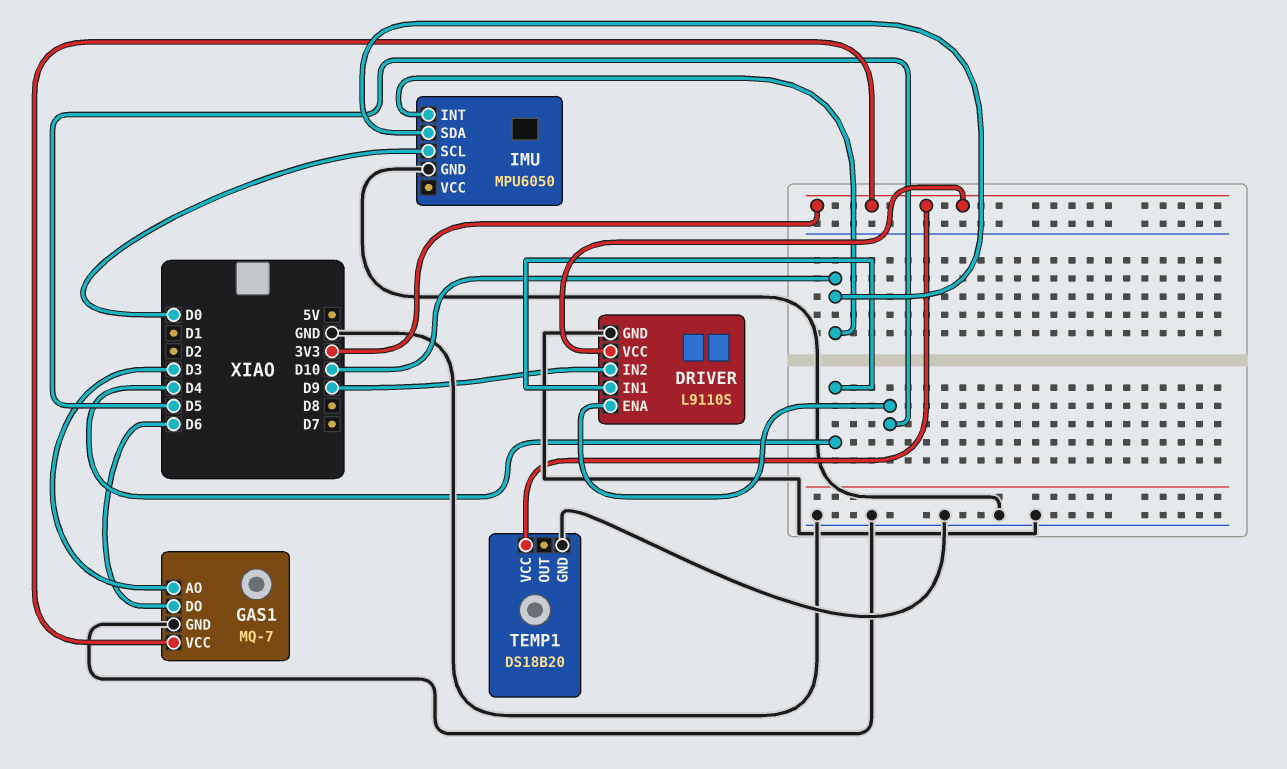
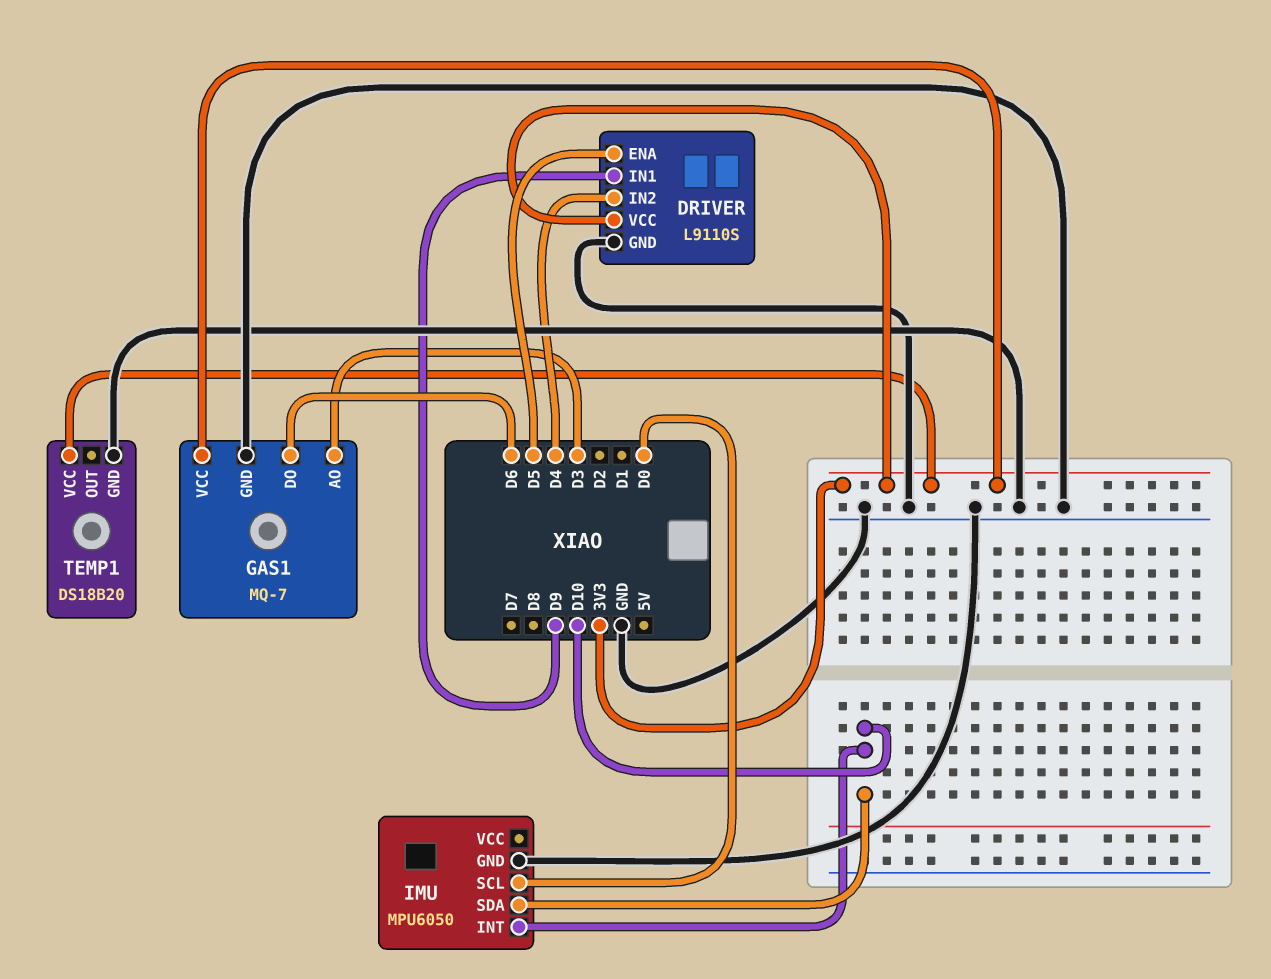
DRIVER pin IN1: D4 -> D9
DRIVER pin IN2: D9 -> D4

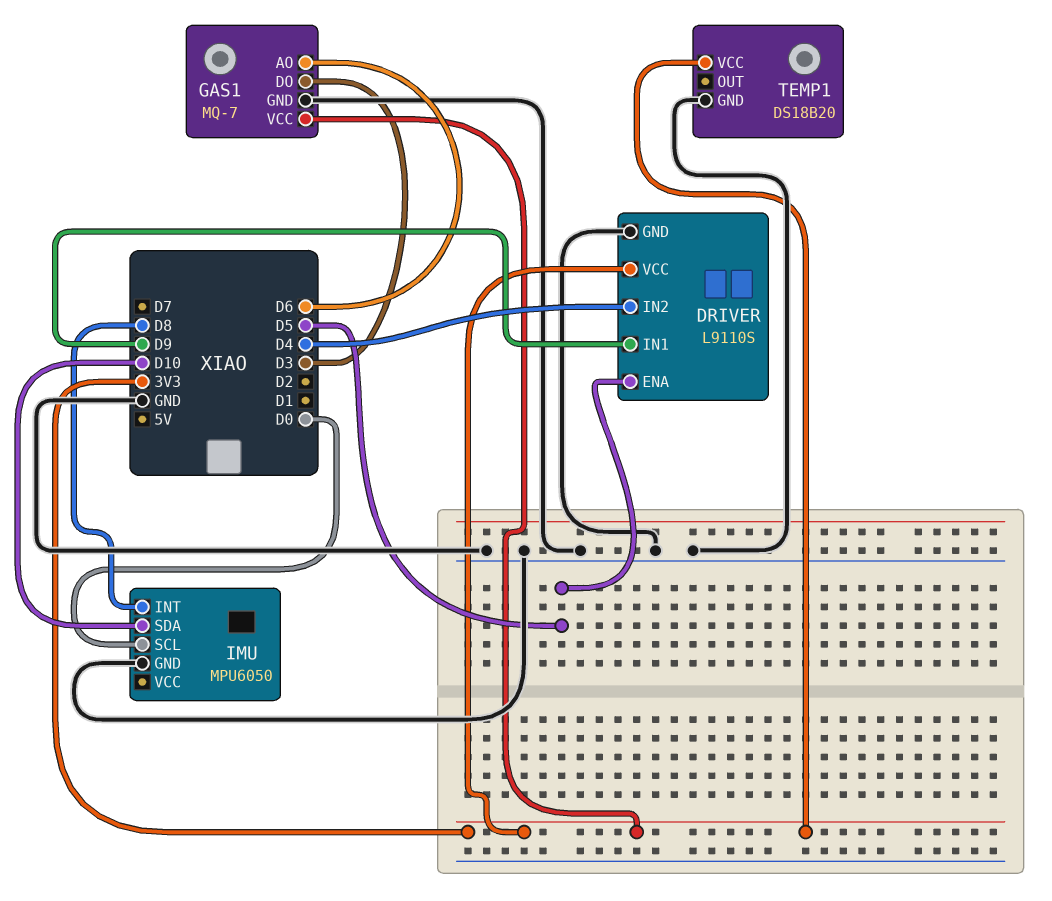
GAS1 pin AO: D3 -> D6
GAS1 pin DO: D6 -> D3
IMU pin INT: D10 -> D8

